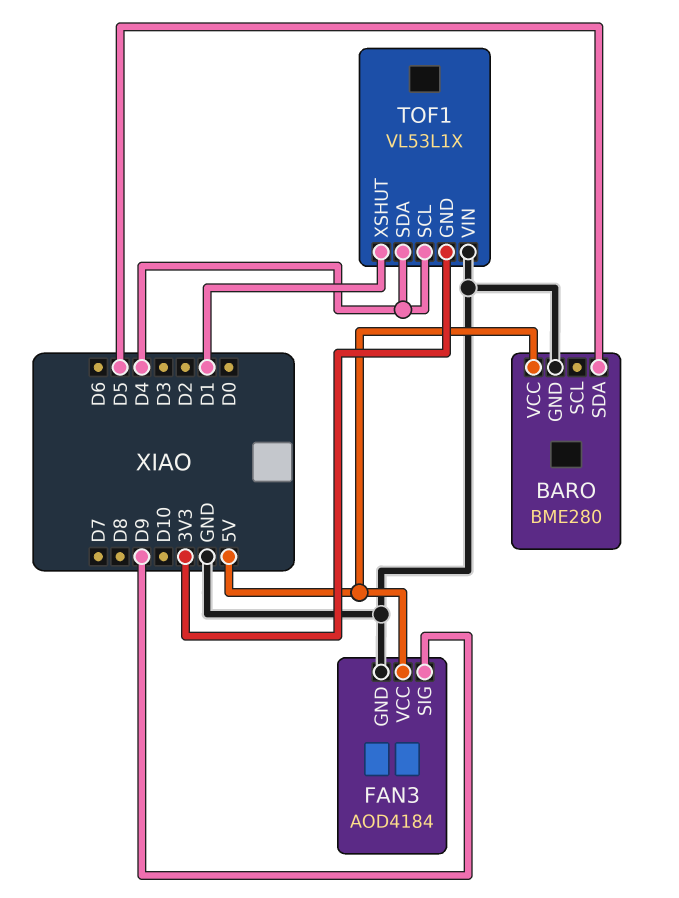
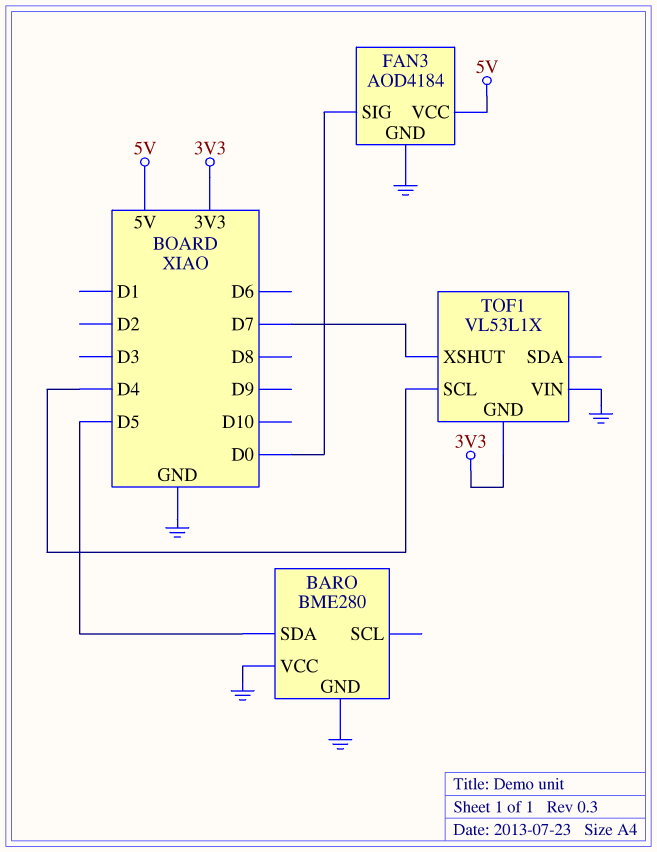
BARO pin VCC: 5V -> GND
FAN3 pin SIG: D9 -> D0
TOF1 pin SDA: D4 -> none
TOF1 pin XSHUT: D1 -> D7

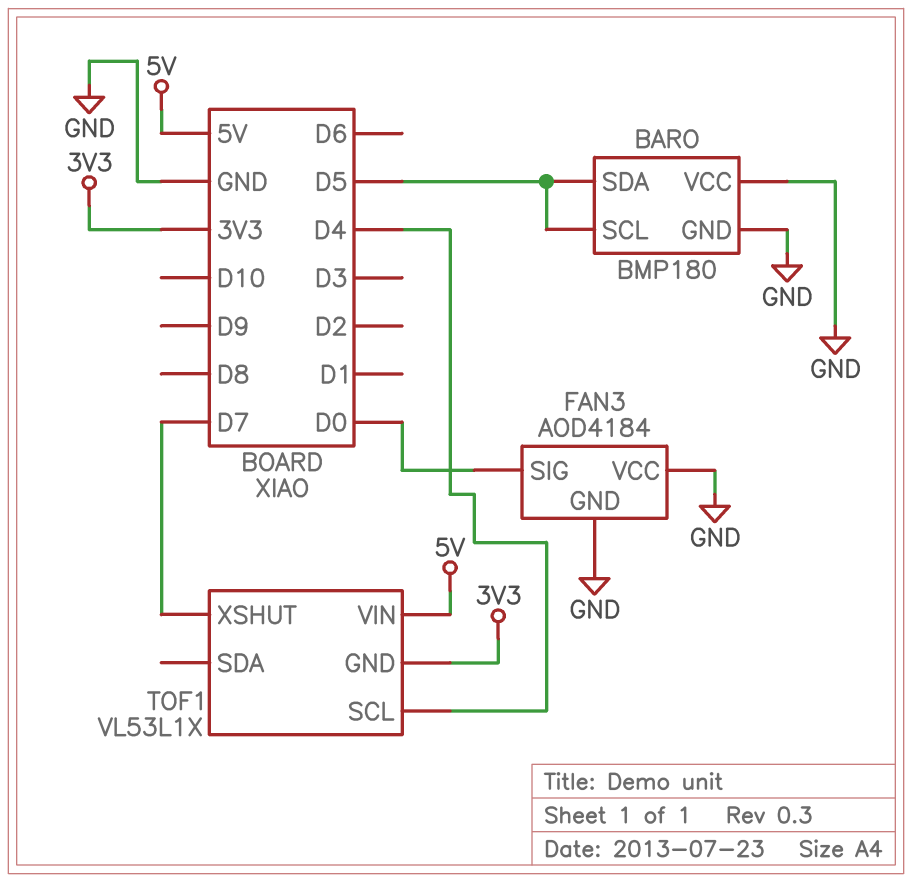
BARO: BME280 -> BMP180
BARO pin SCL: none -> D5
FAN3 pin VCC: 5V -> GND
TOF1 pin VIN: GND -> 5V

